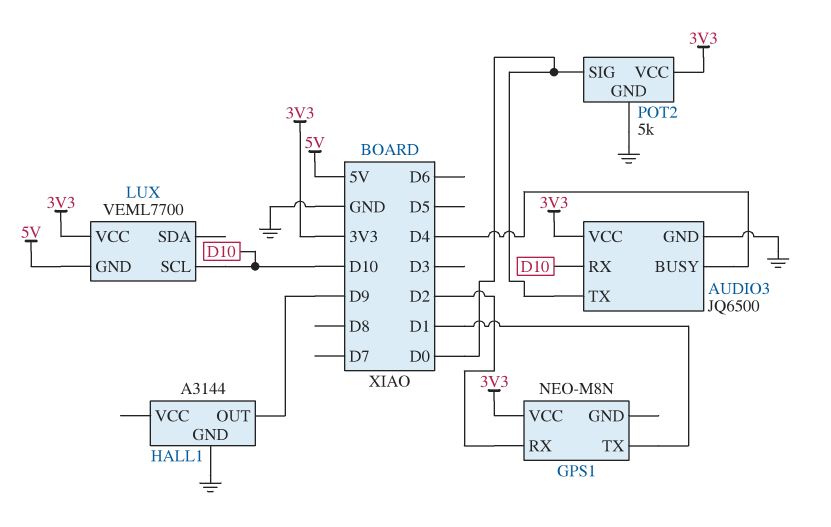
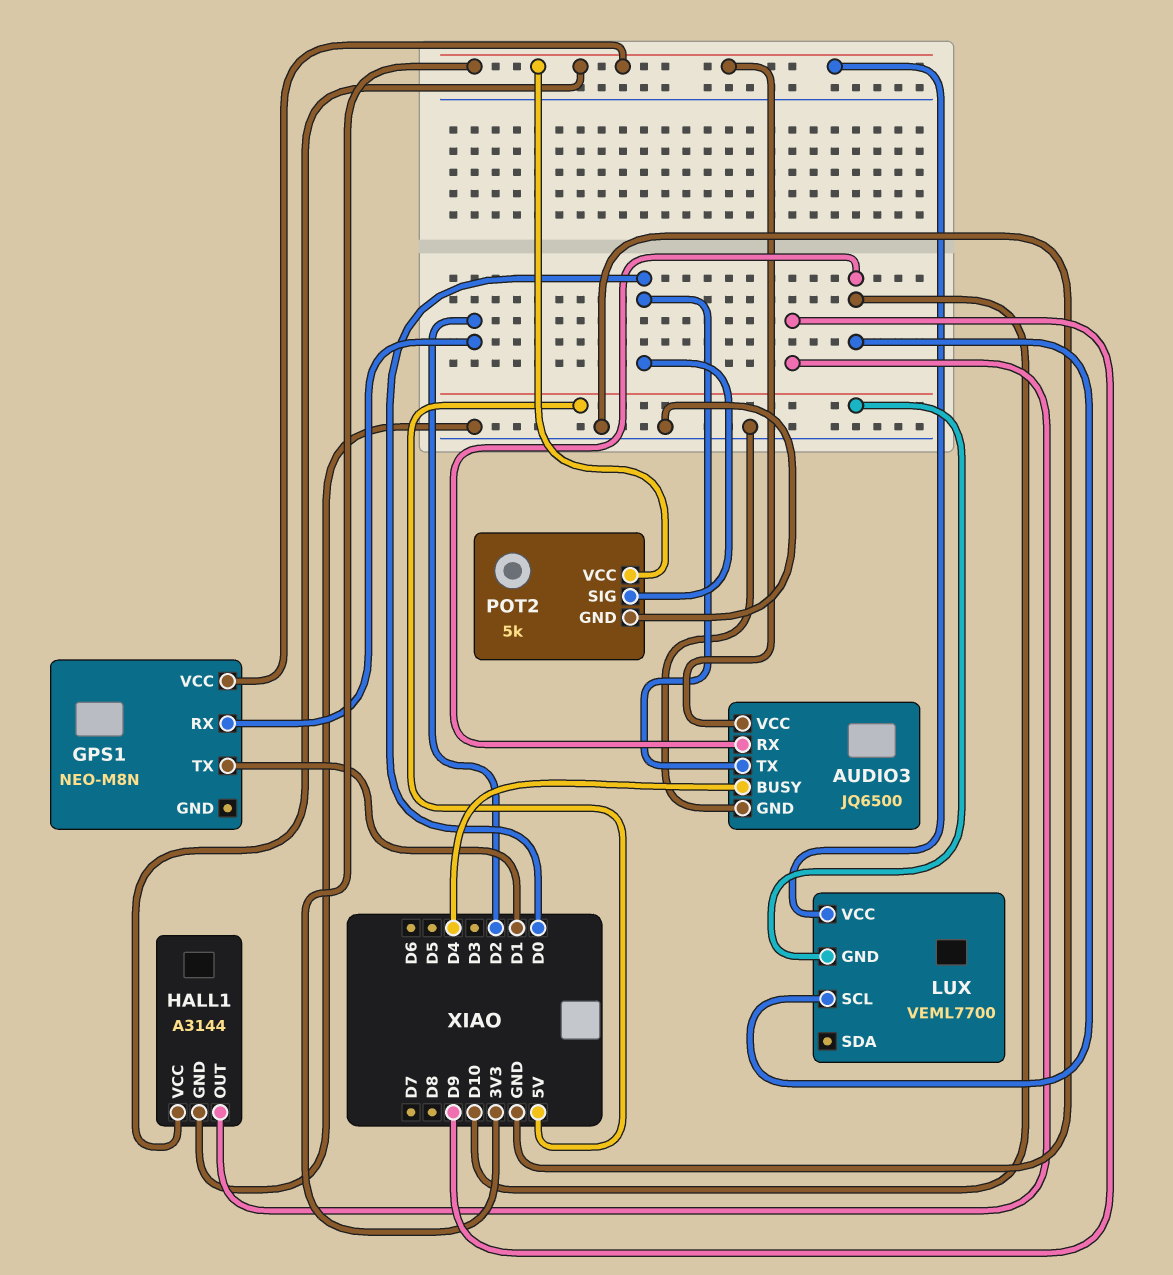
HALL1 pin VCC: none -> 3V3

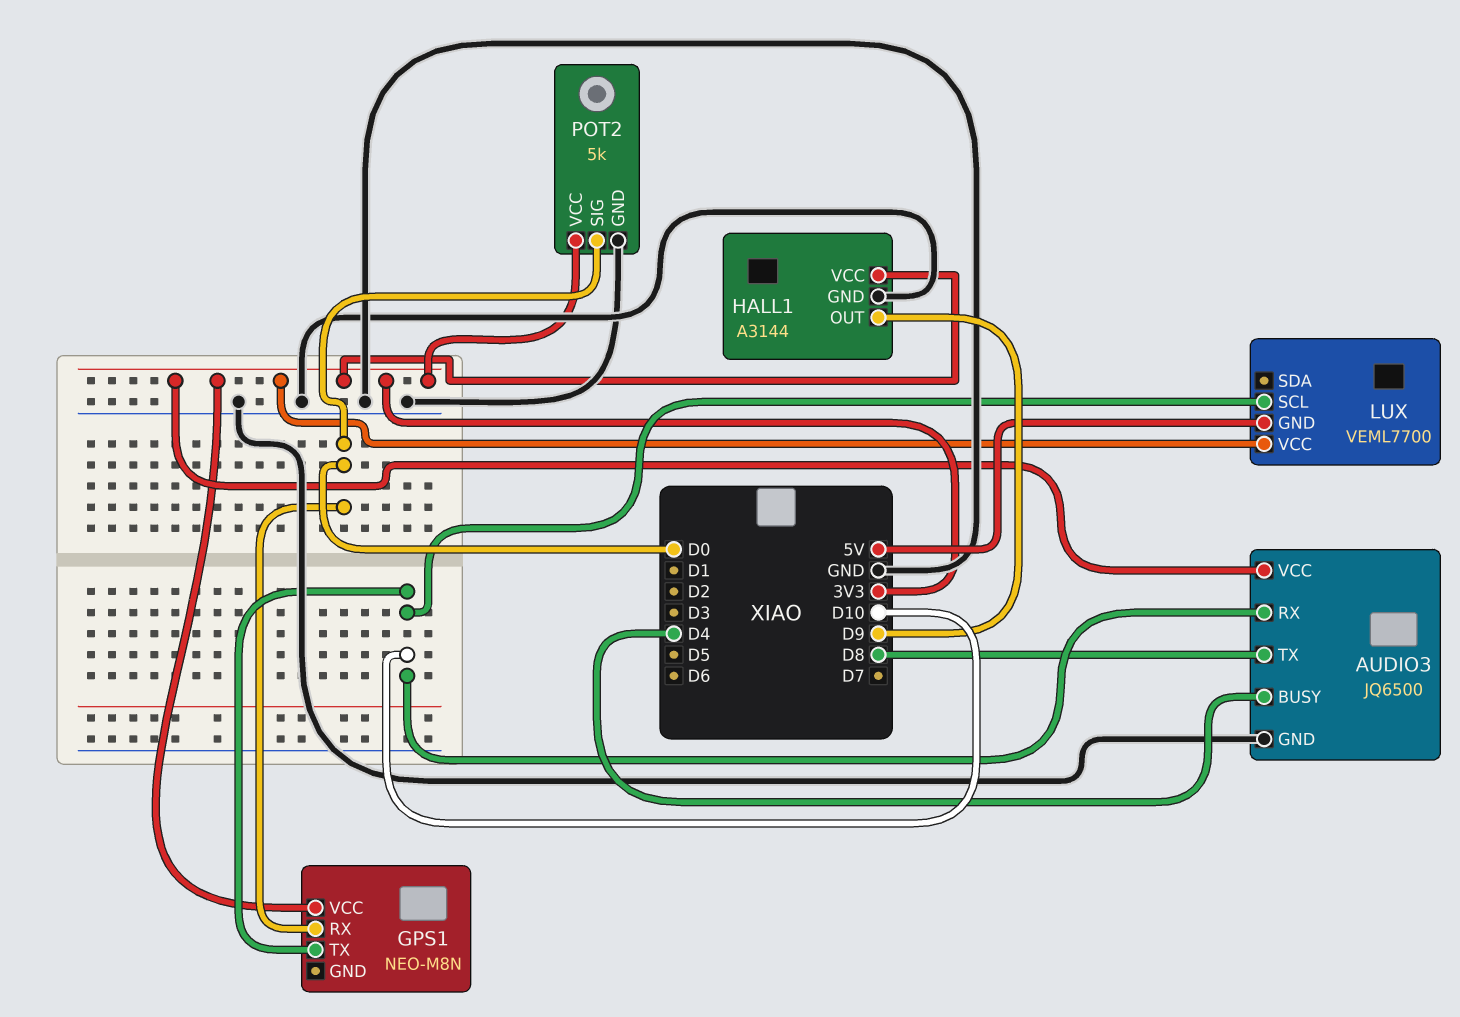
AUDIO3 pin TX: D0 -> D8
GPS1 pin RX: D2 -> D0
GPS1 pin TX: D1 -> D10

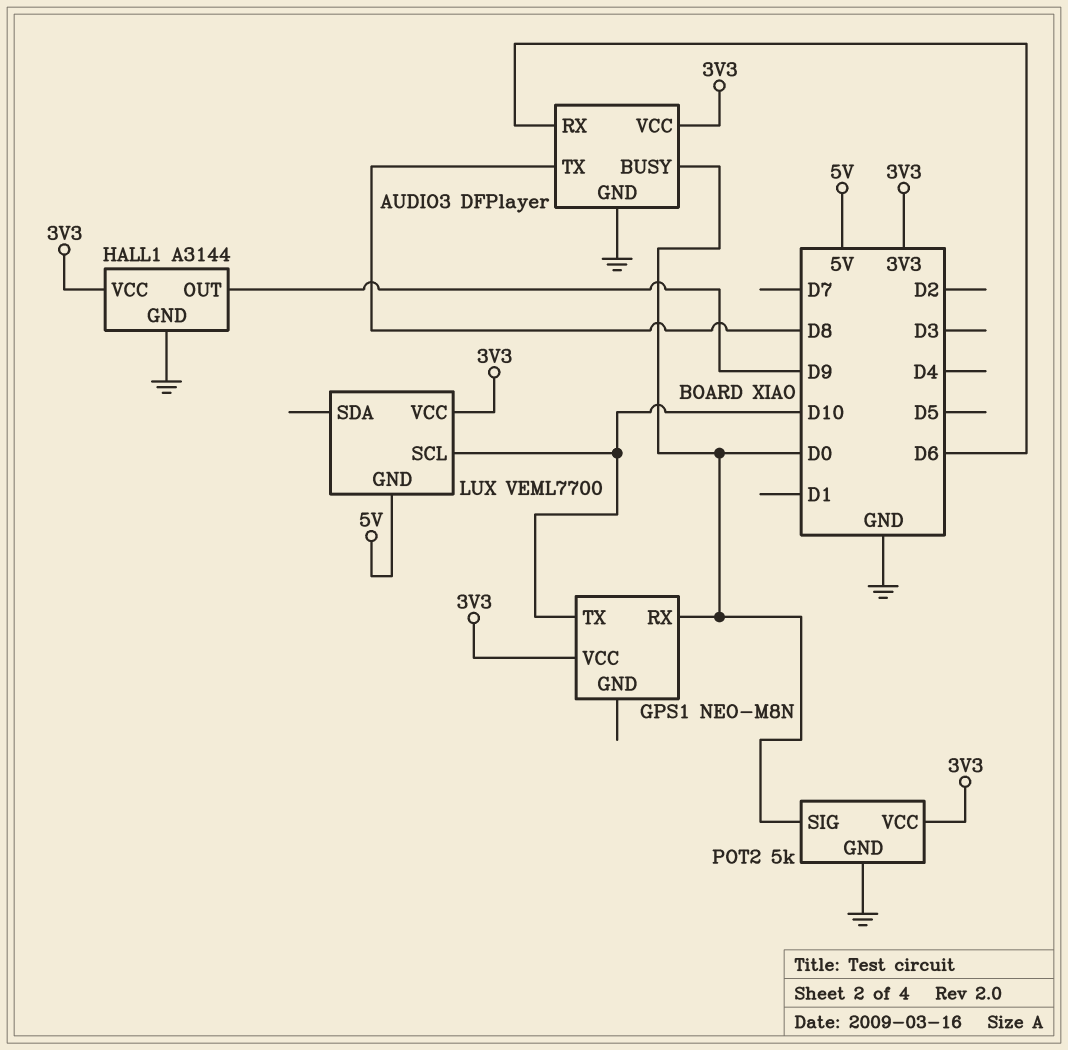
AUDIO3: JQ6500 -> DFPlayer
AUDIO3 pin BUSY: D4 -> D0
AUDIO3 pin RX: D10 -> D6

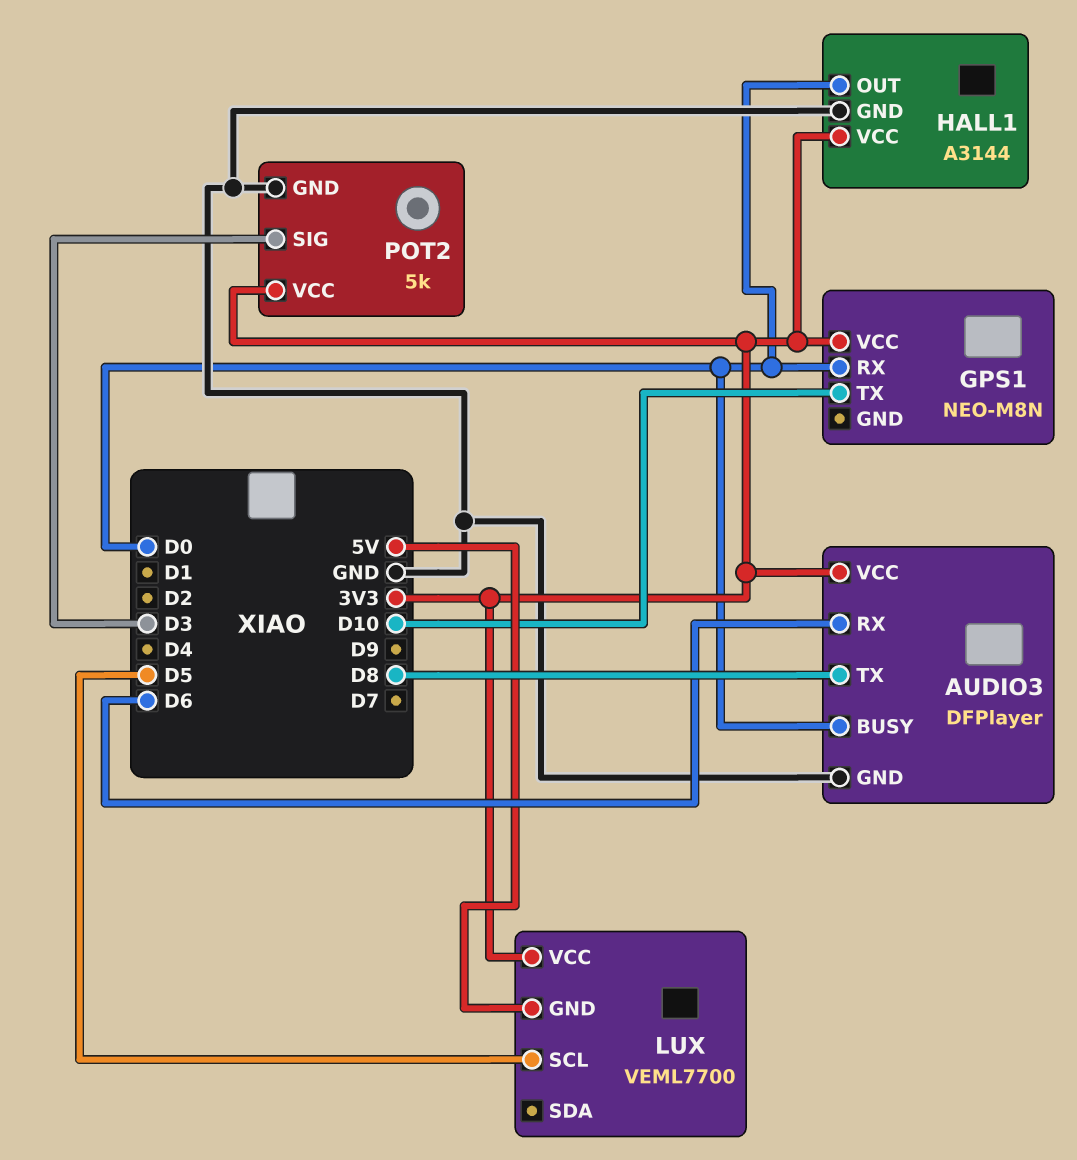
HALL1 pin OUT: D9 -> D0
LUX pin SCL: D10 -> D5
POT2 pin SIG: D0 -> D3

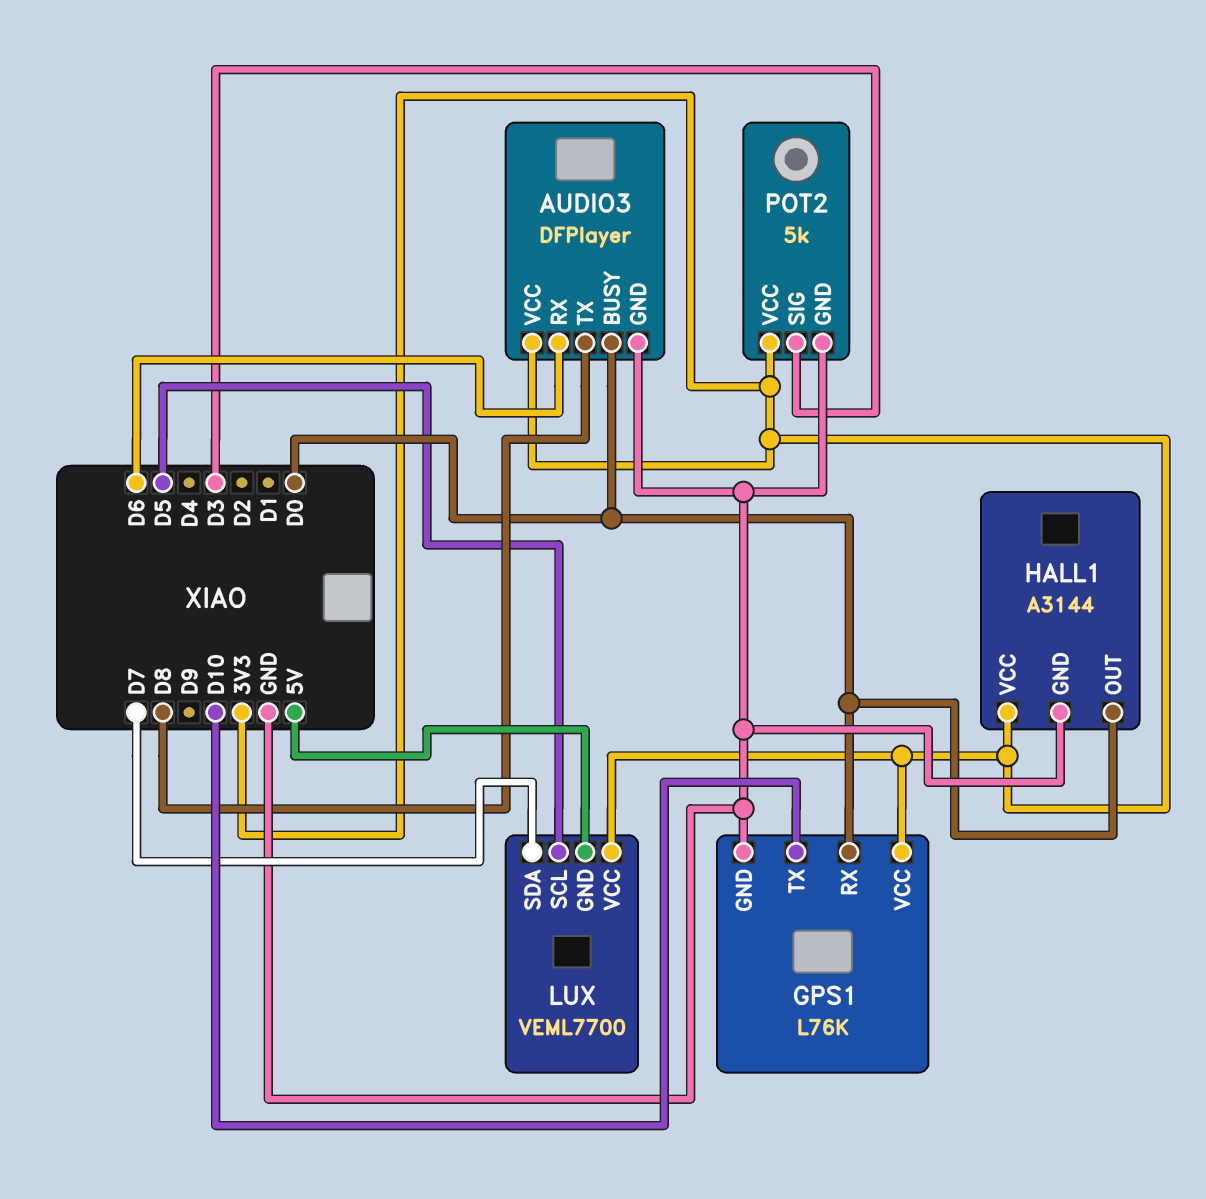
GPS1: NEO-M8N -> L76K
GPS1 pin GND: none -> GND
LUX pin SDA: none -> D7

